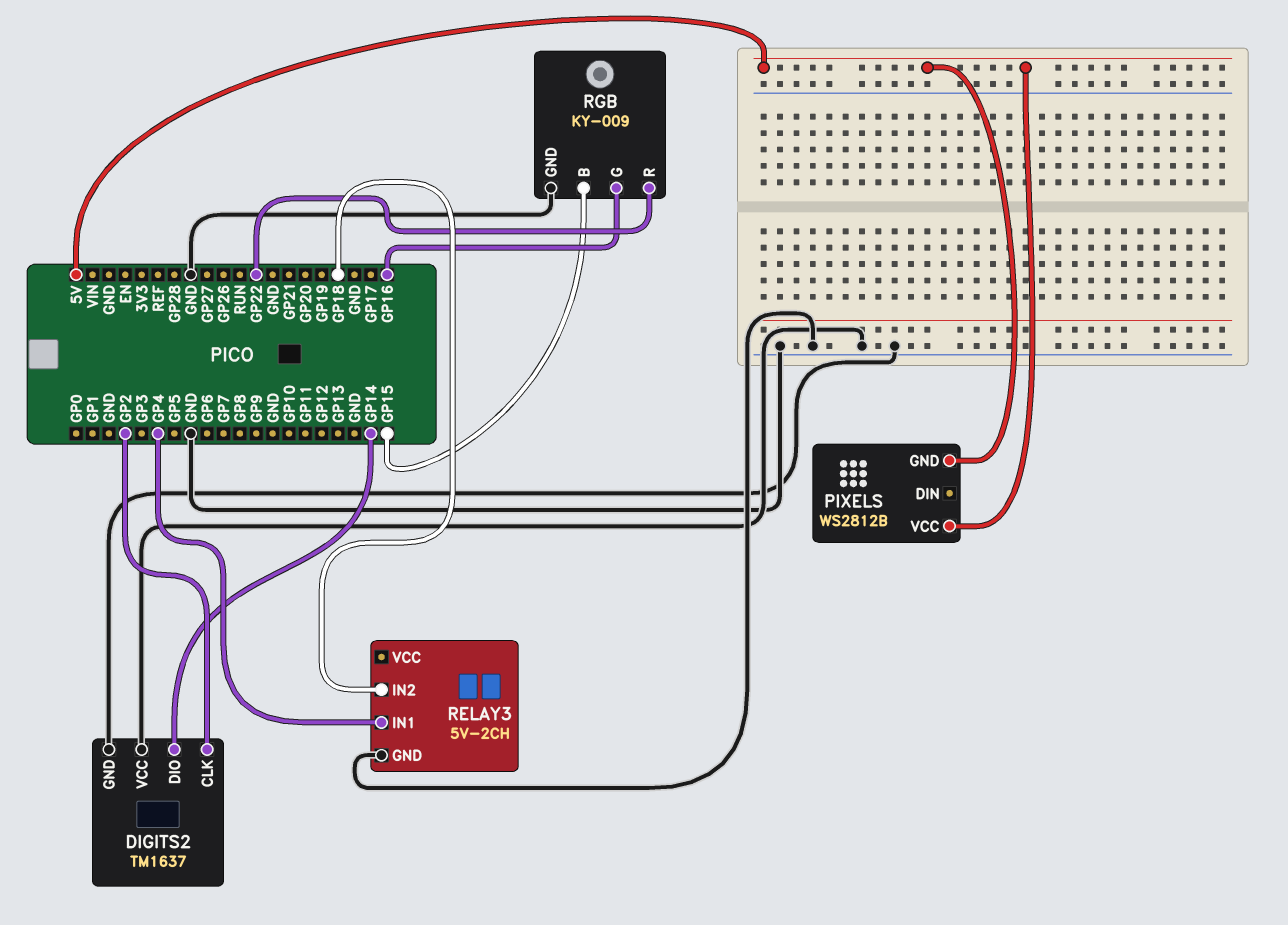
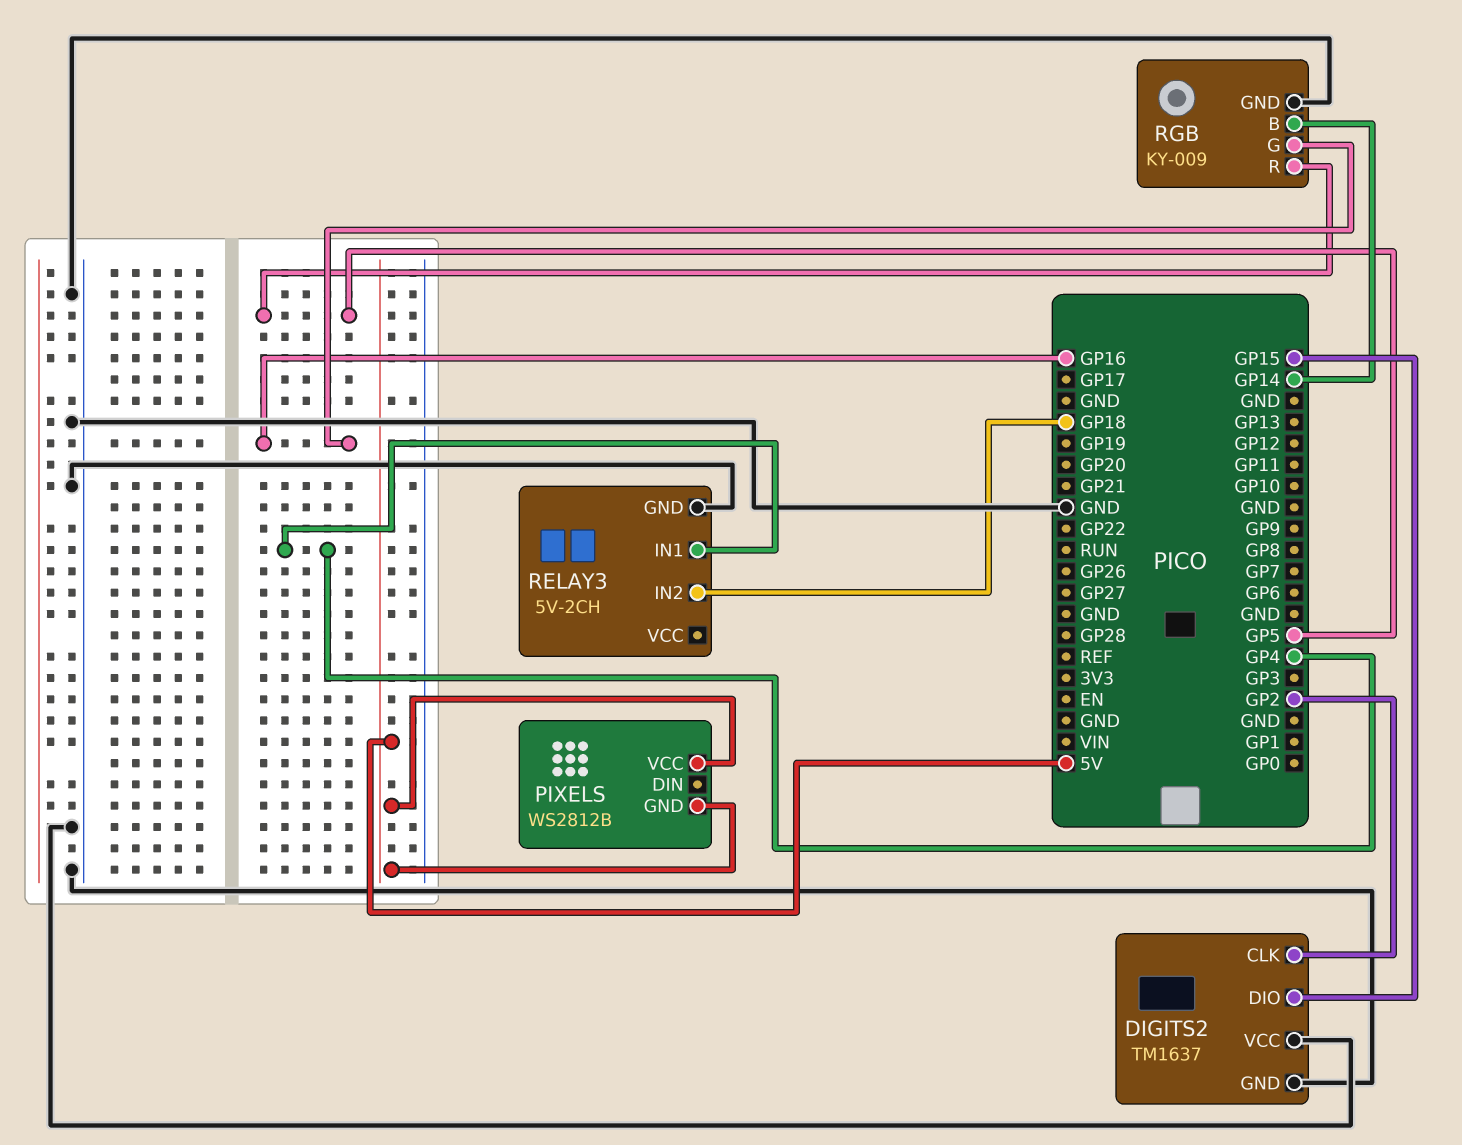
DIGITS2 pin DIO: GP14 -> GP15
RGB pin B: GP15 -> GP14
RGB pin R: GP22 -> GP5

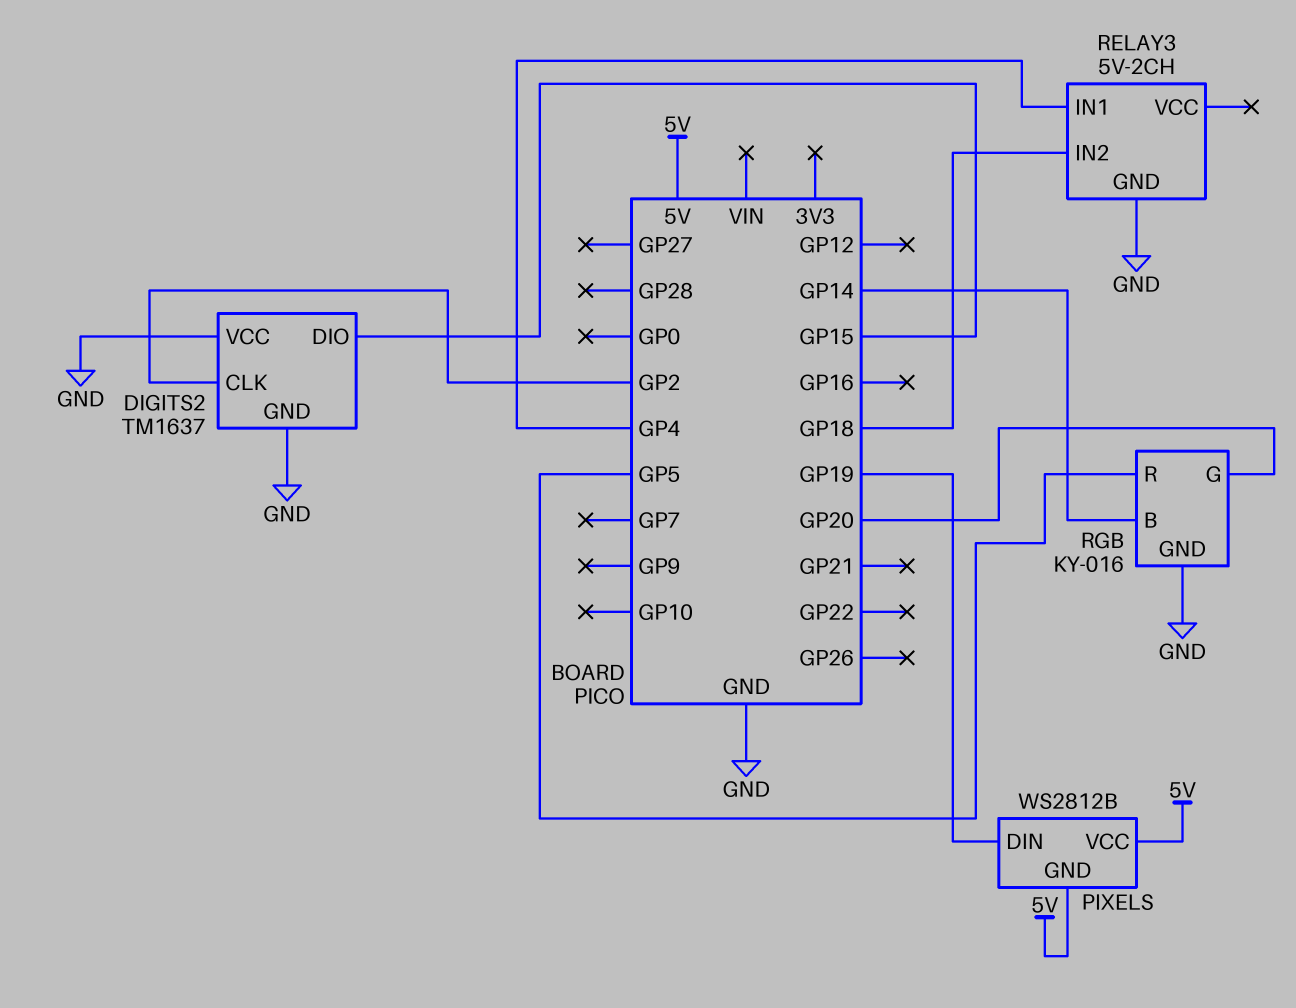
PIXELS pin DIN: none -> GP19
RGB: KY-009 -> KY-016
RGB pin G: GP16 -> GP20

